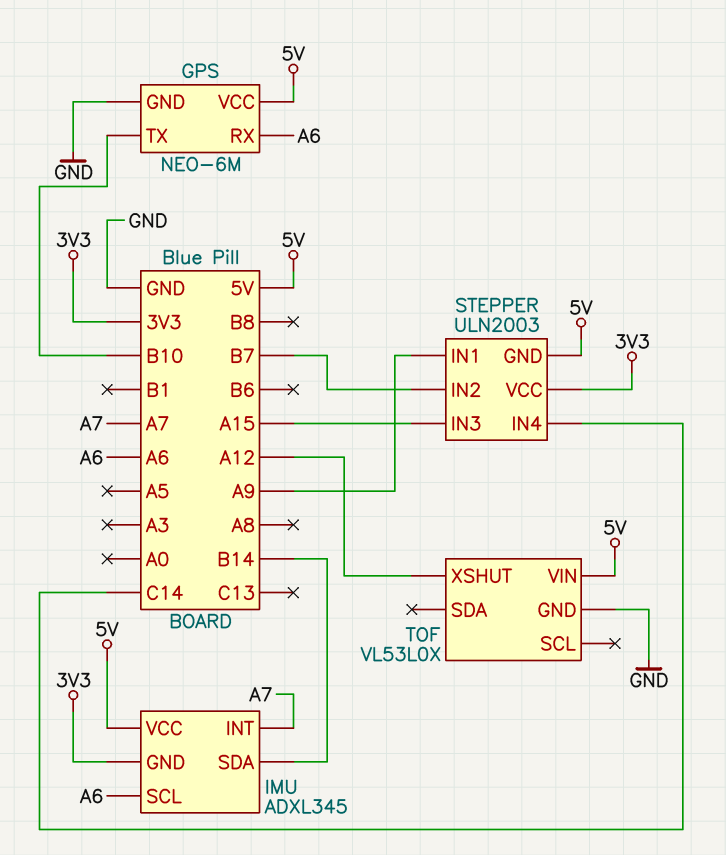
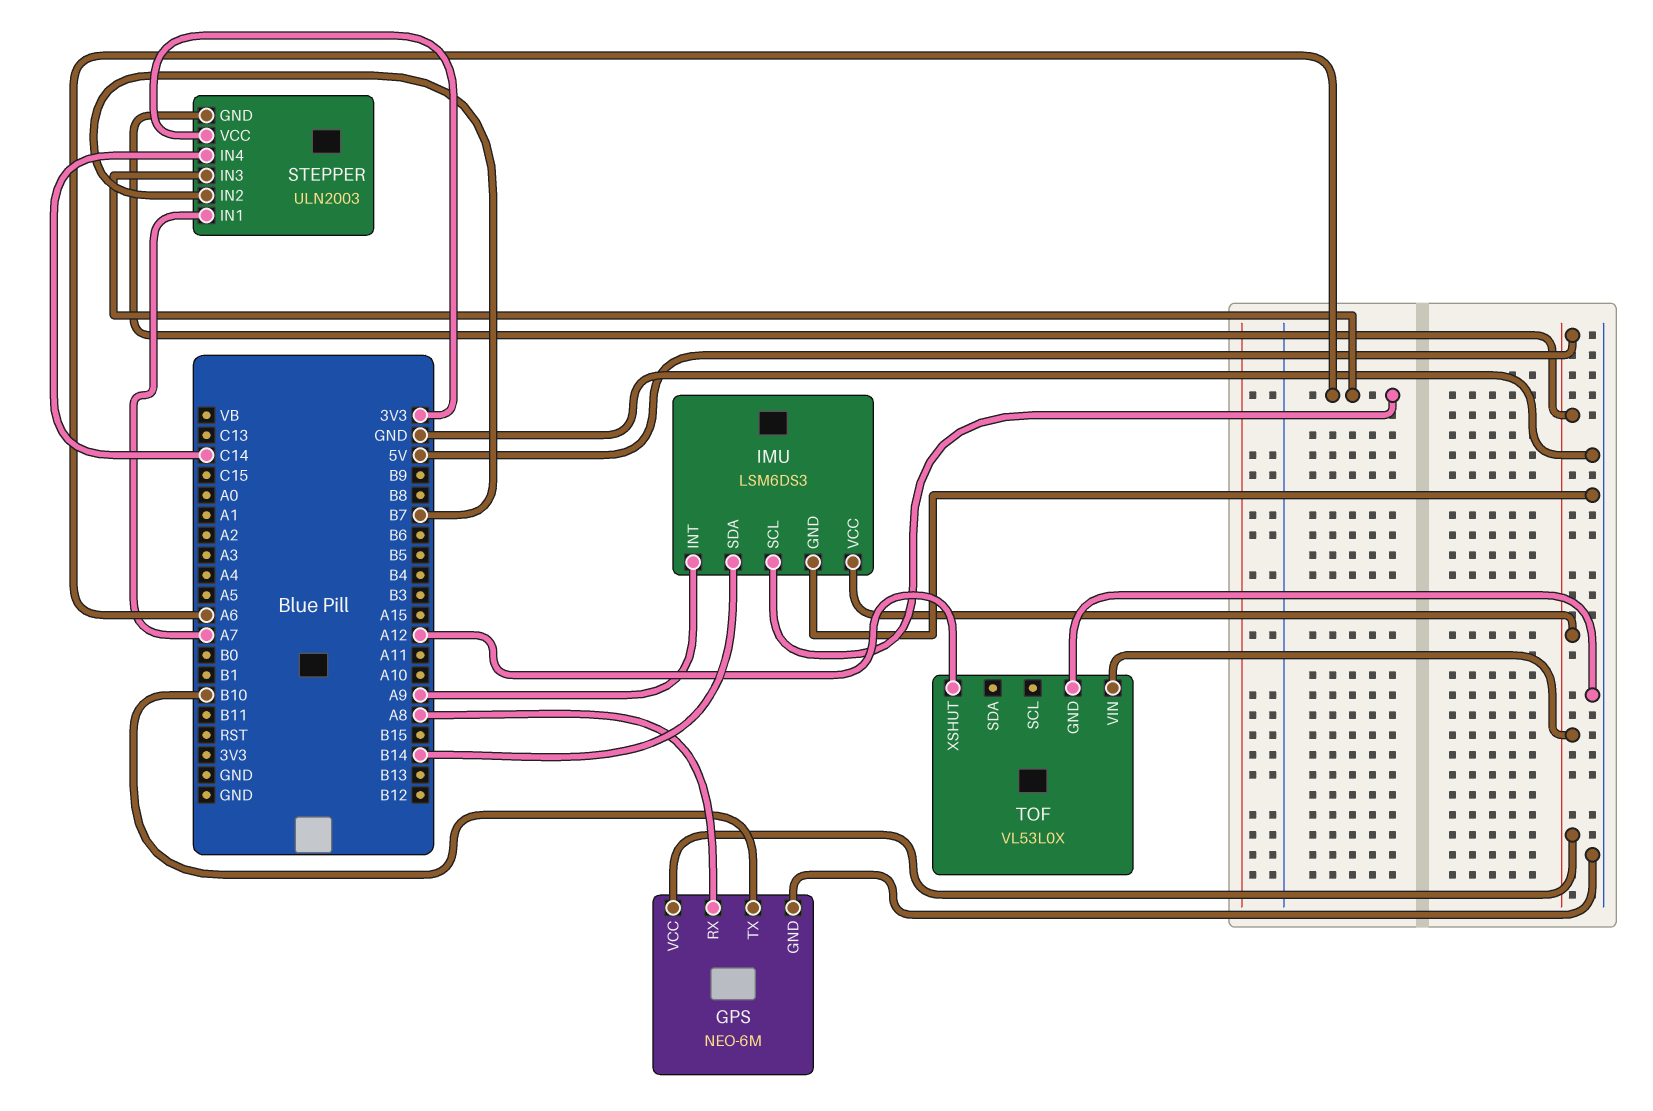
GPS pin RX: A6 -> A8
IMU: ADXL345 -> LSM6DS3
IMU pin GND: 3V3 -> GND
IMU pin INT: A7 -> A9
STEPPER pin IN1: A9 -> A7
STEPPER pin IN3: A15 -> A6

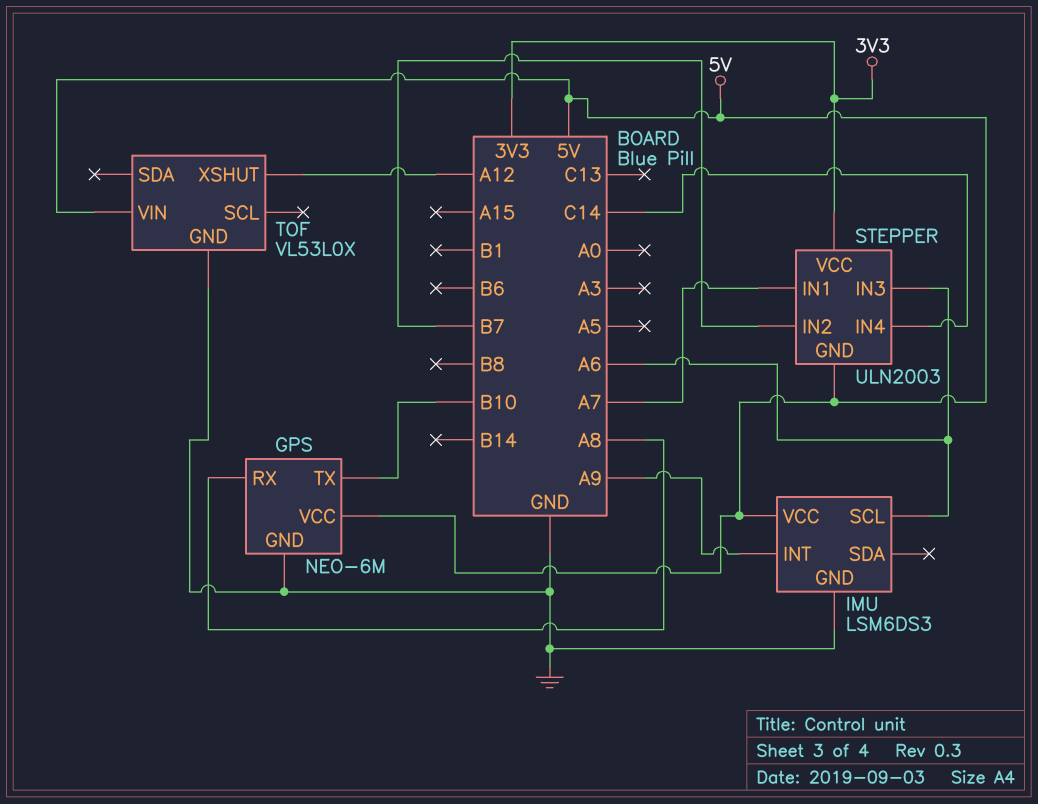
IMU pin SDA: B14 -> none

